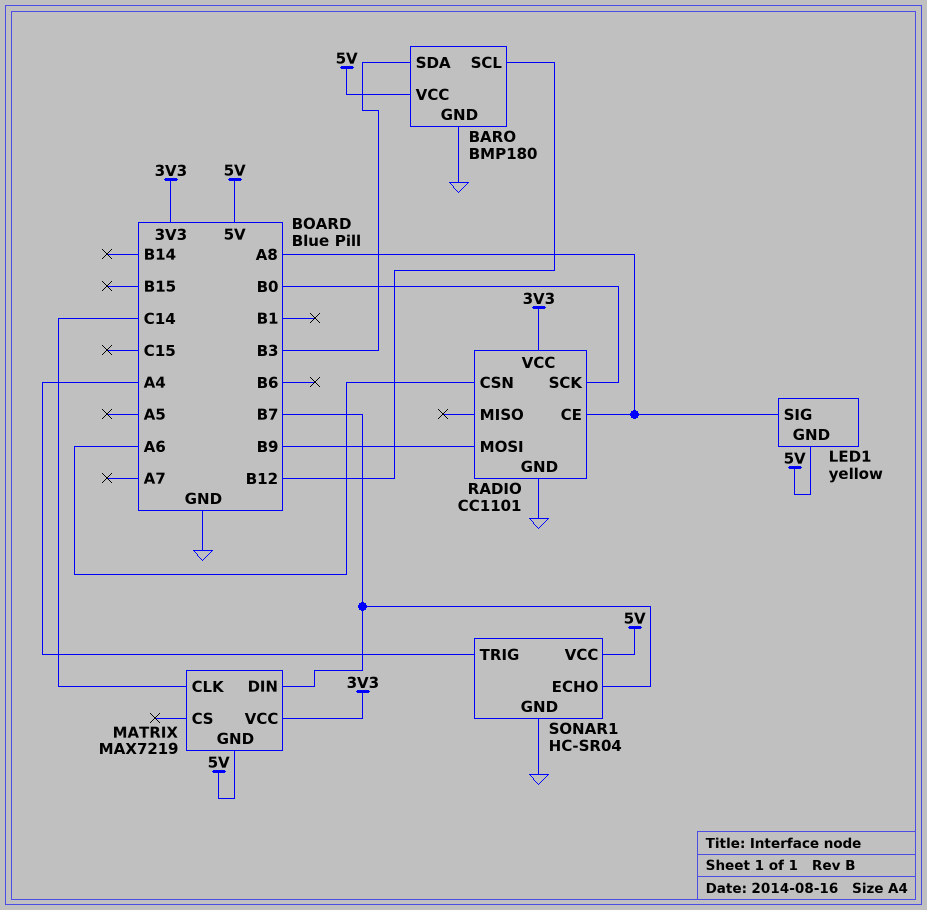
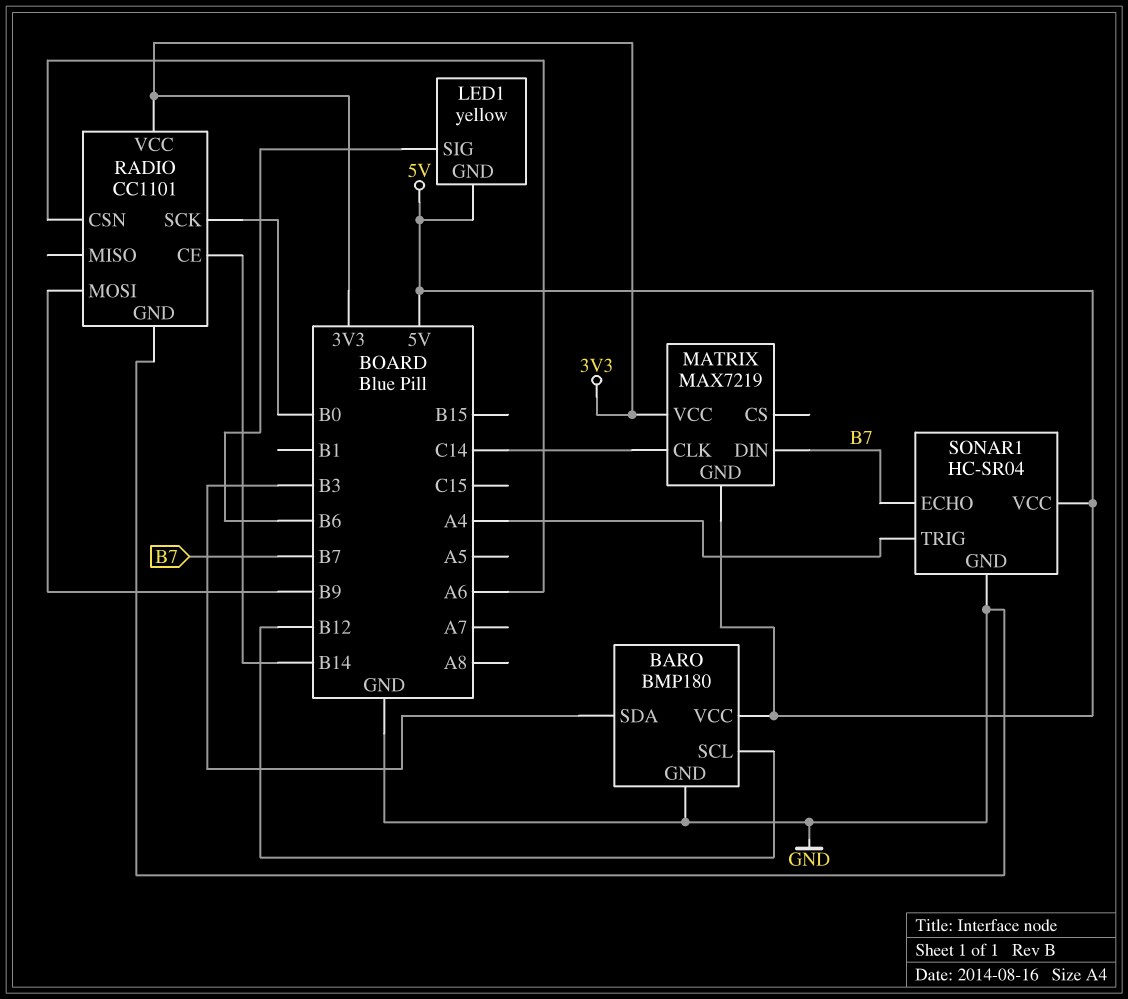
LED1 pin SIG: A8 -> B6
RADIO pin CE: A8 -> B14

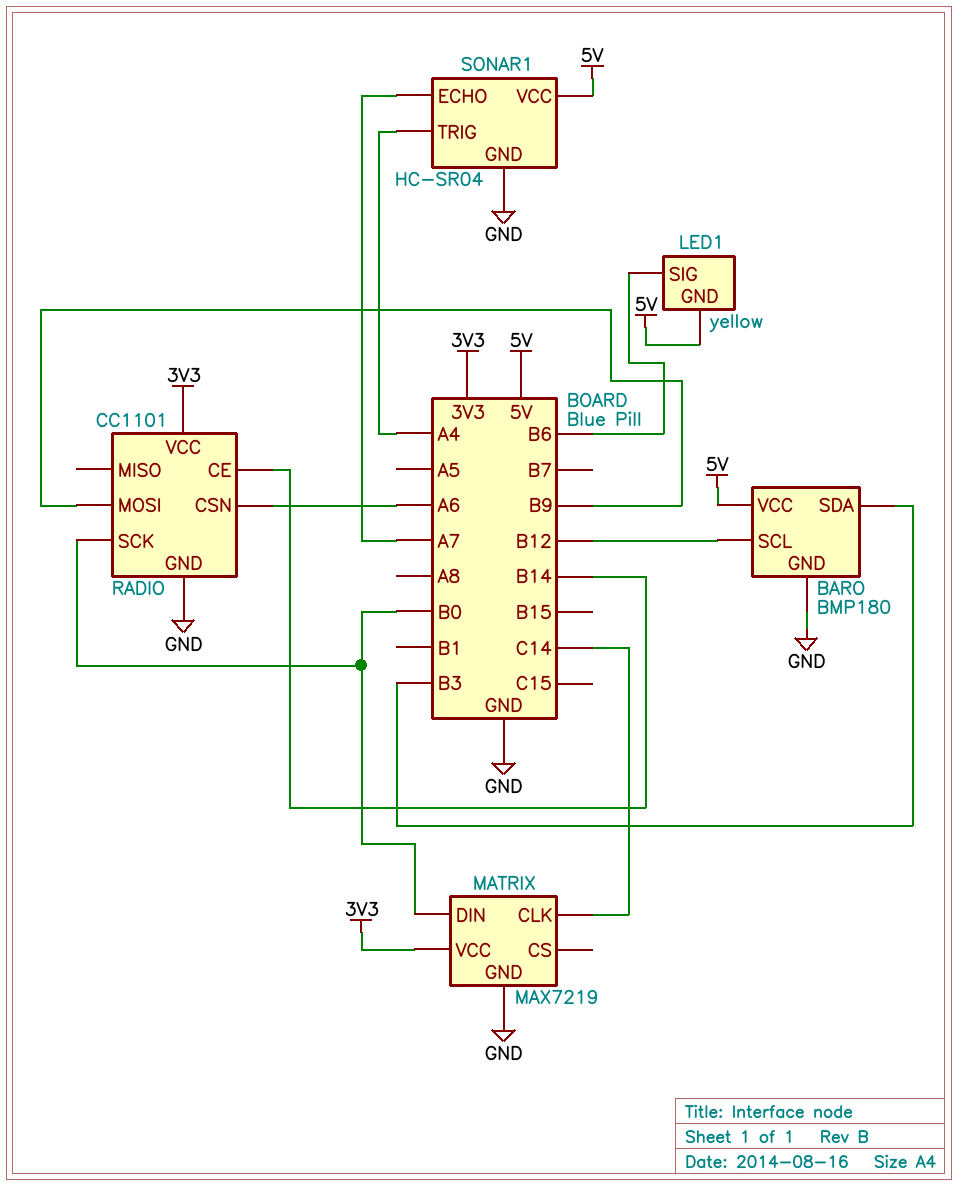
MATRIX pin DIN: B7 -> B0
MATRIX pin GND: 5V -> GND
SONAR1 pin ECHO: B7 -> A7

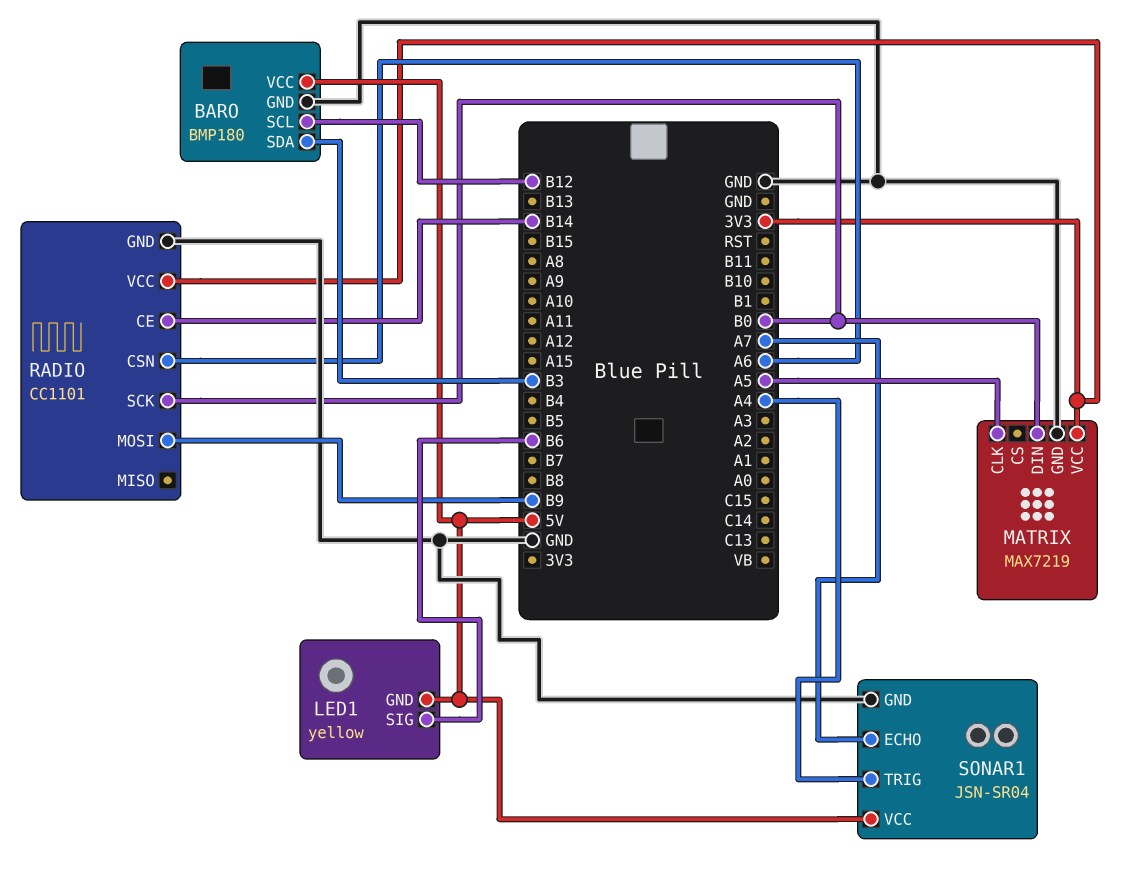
MATRIX pin CLK: C14 -> A5
SONAR1: HC-SR04 -> JSN-SR04

